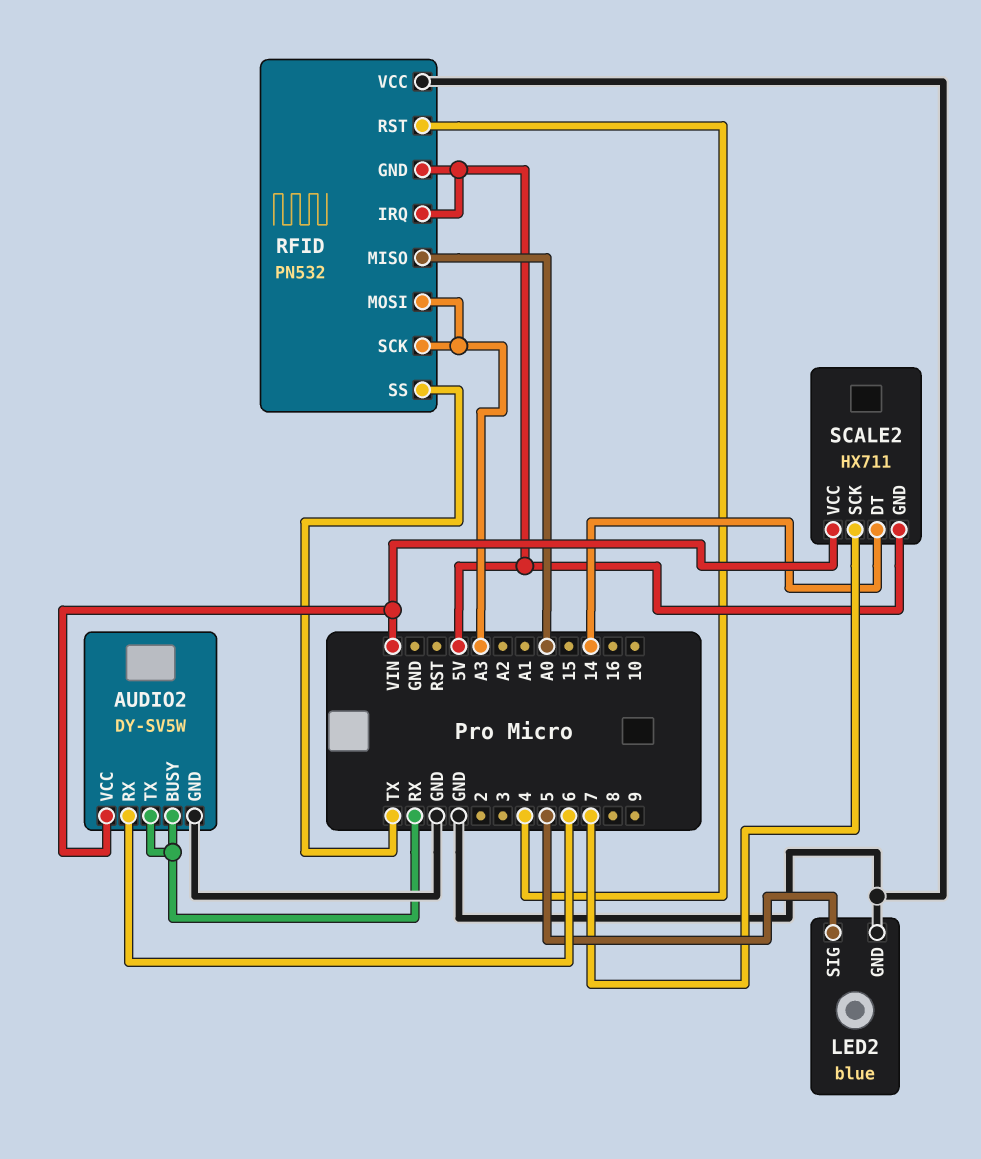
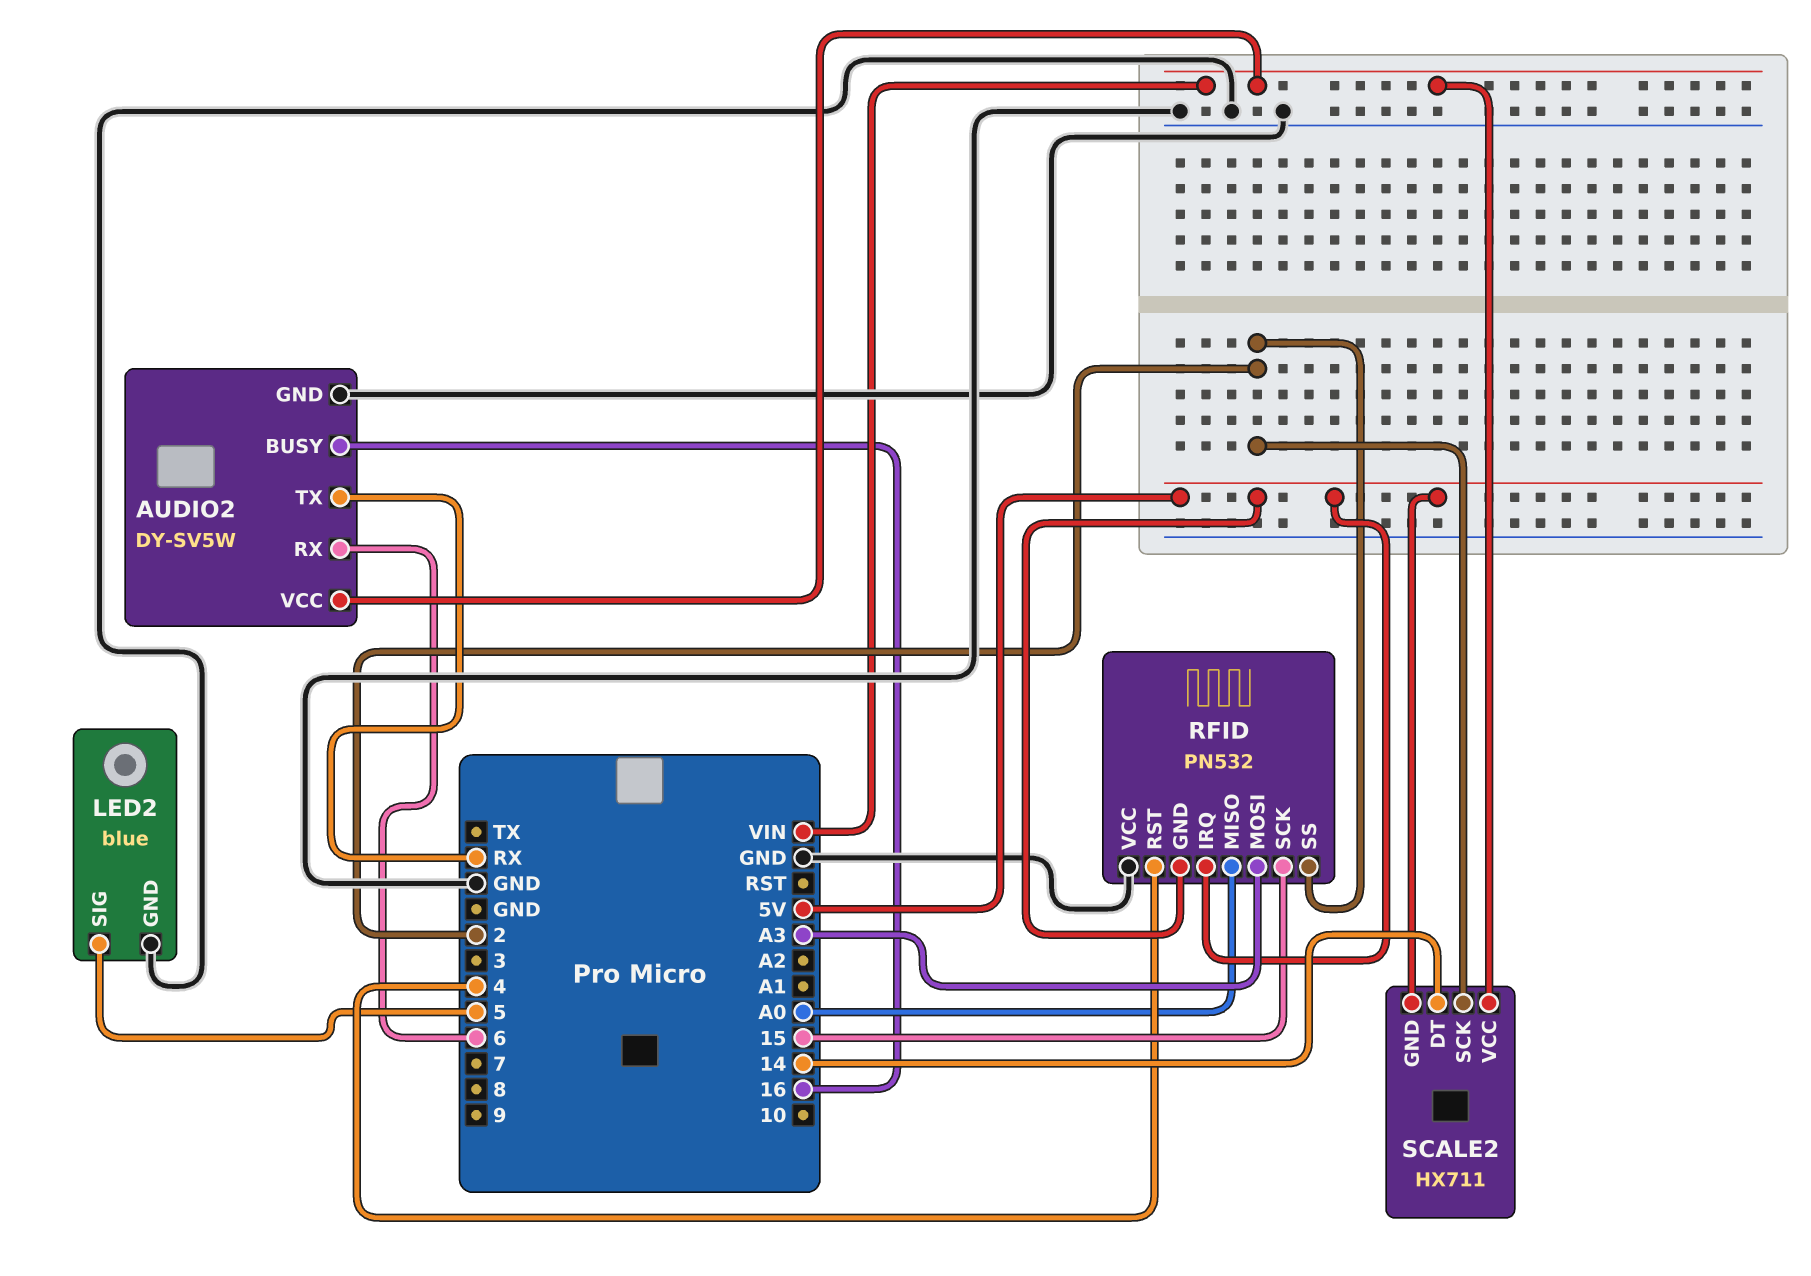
AUDIO2 pin BUSY: RX -> 16
RFID pin SCK: A3 -> 15
RFID pin SS: TX -> 2
SCALE2 pin SCK: 7 -> 2

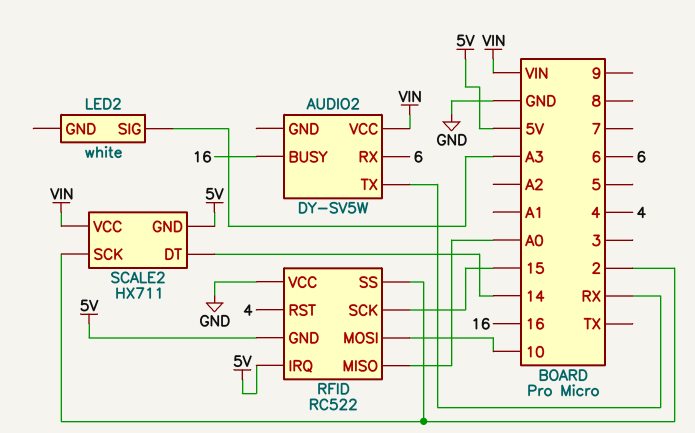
AUDIO2 pin GND: GND -> none
LED2: blue -> white
LED2 pin GND: GND -> none
LED2 pin SIG: 5 -> A3
RFID: PN532 -> RC522
RFID pin MOSI: A3 -> 10

